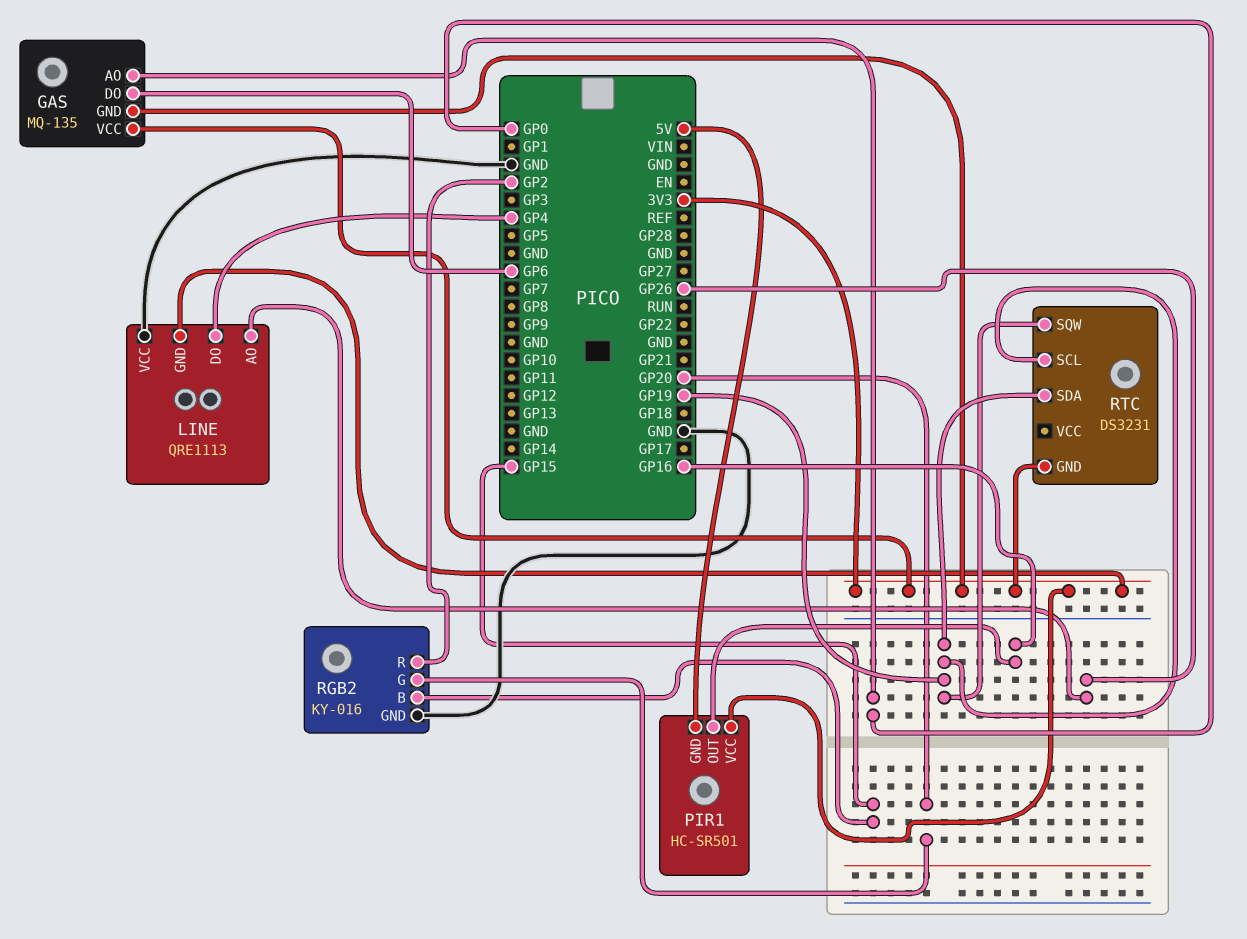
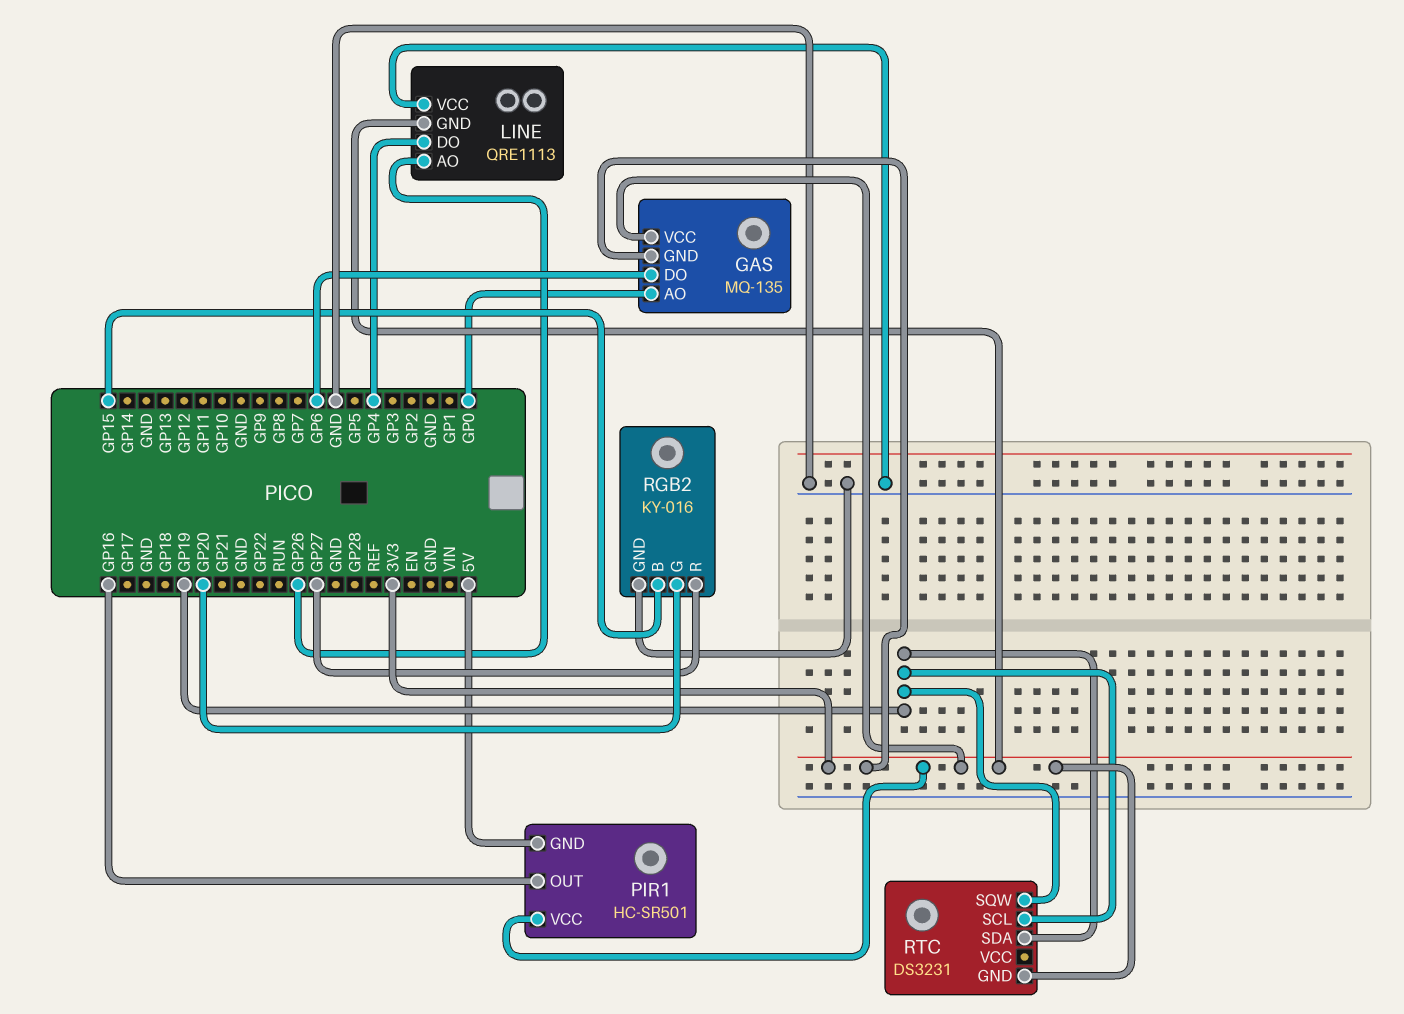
RGB2 pin R: GP2 -> GP27

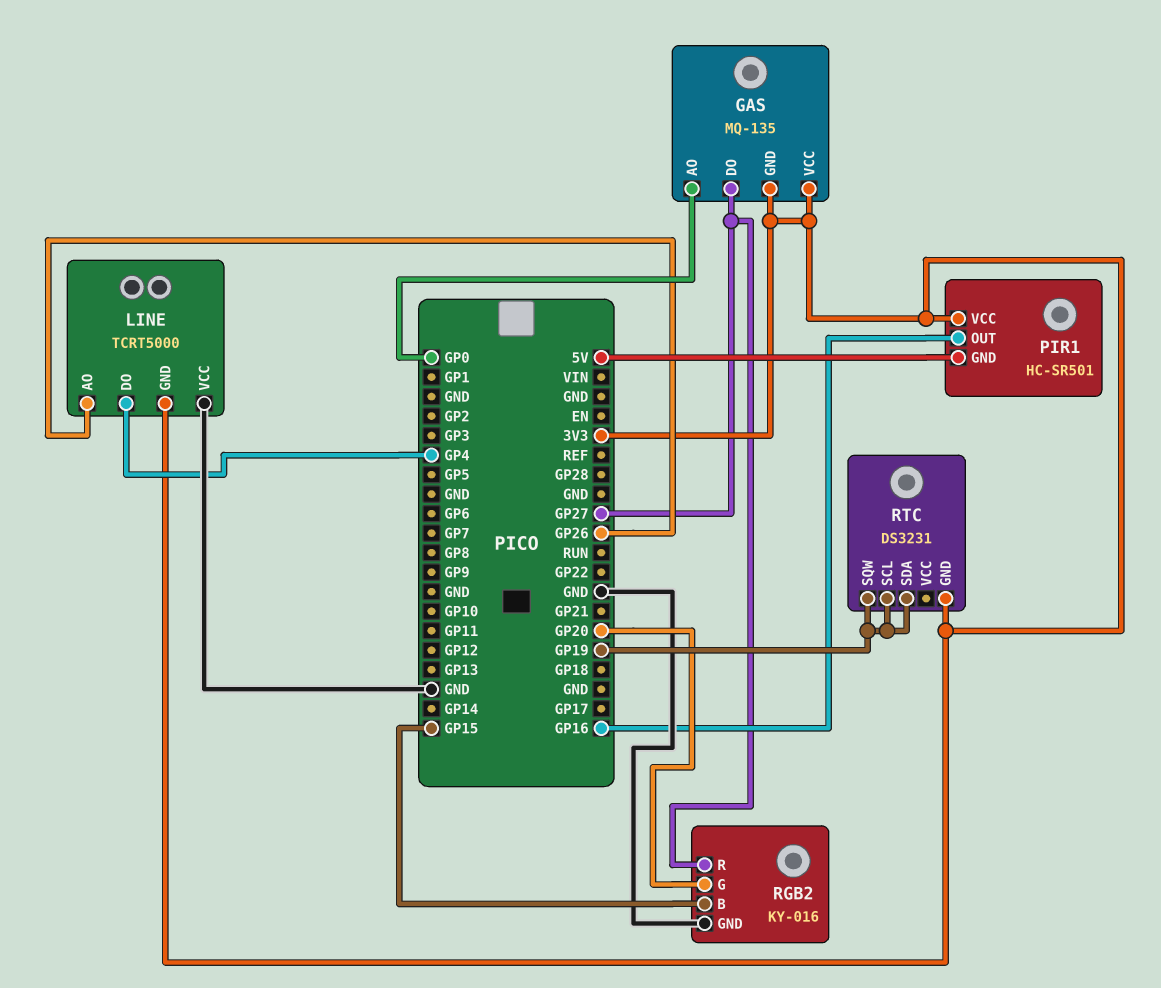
GAS pin DO: GP6 -> GP27
LINE: QRE1113 -> TCRT5000

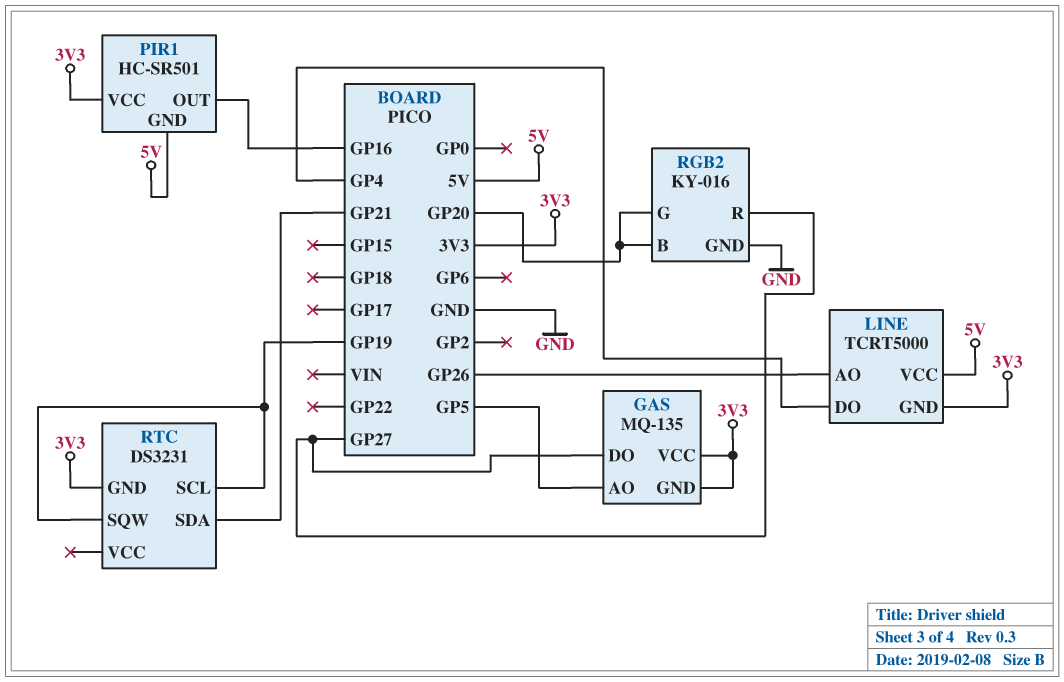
GAS pin AO: GP0 -> GP5
LINE pin VCC: GND -> 5V
RGB2 pin B: GP15 -> GP20
RTC pin SDA: GP19 -> GP21

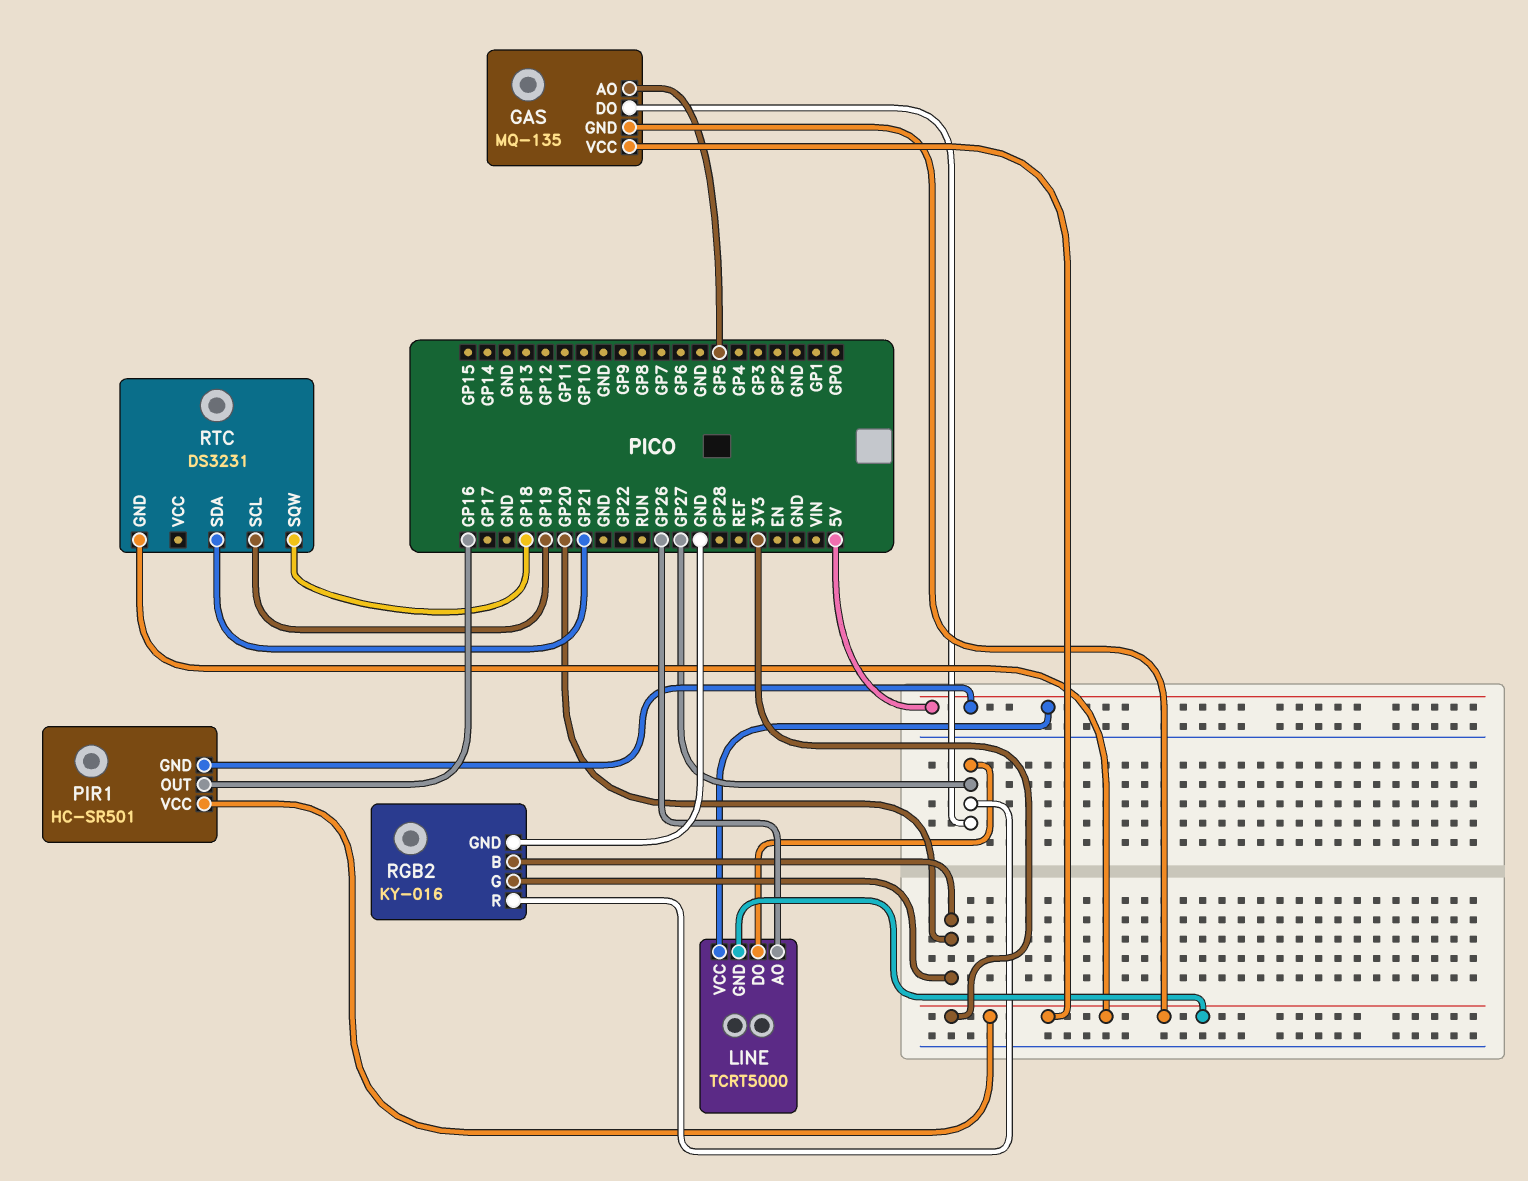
LINE pin DO: GP4 -> GP27
RTC pin SQW: GP19 -> GP18

